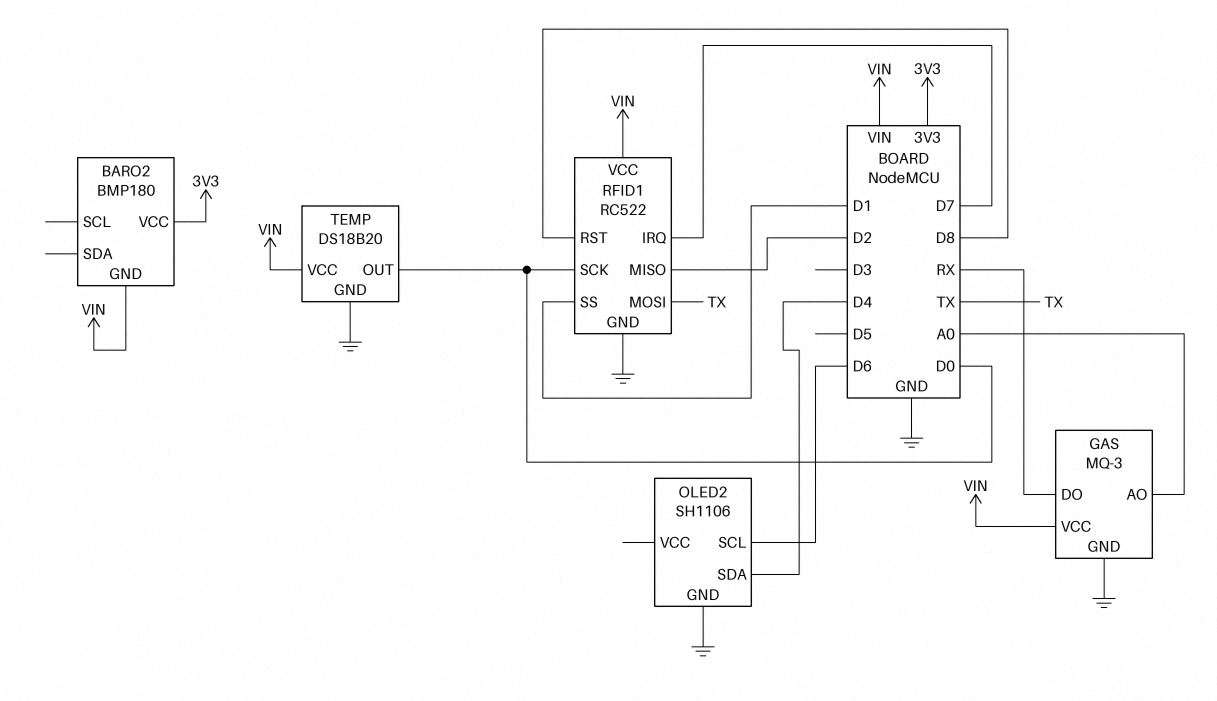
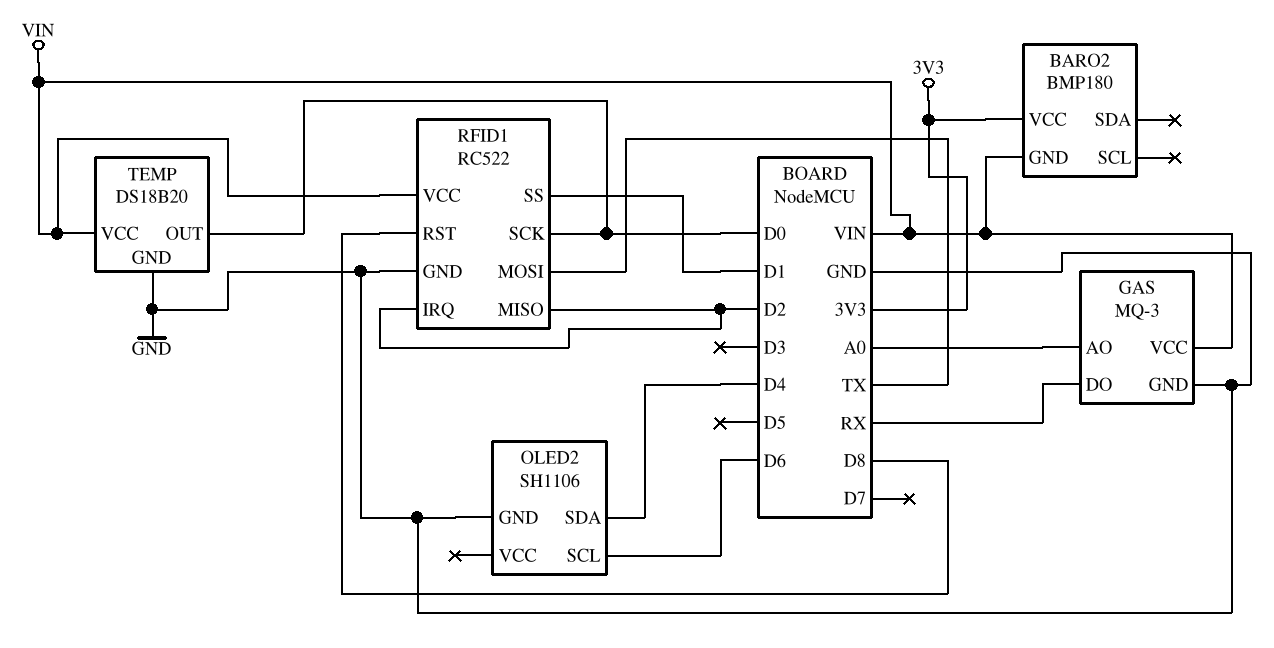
RFID1 pin IRQ: D7 -> D2

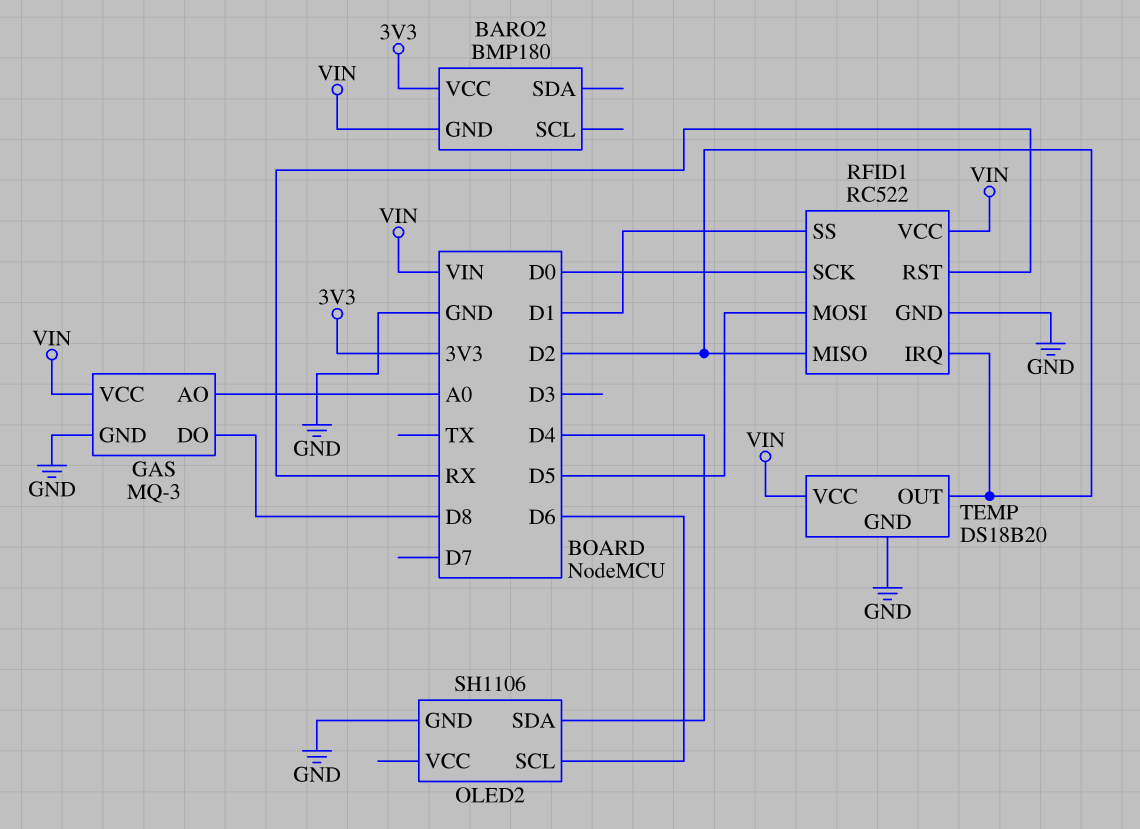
GAS pin DO: RX -> D8
RFID1 pin MOSI: TX -> D5
RFID1 pin RST: D8 -> RX
TEMP pin OUT: D0 -> D2

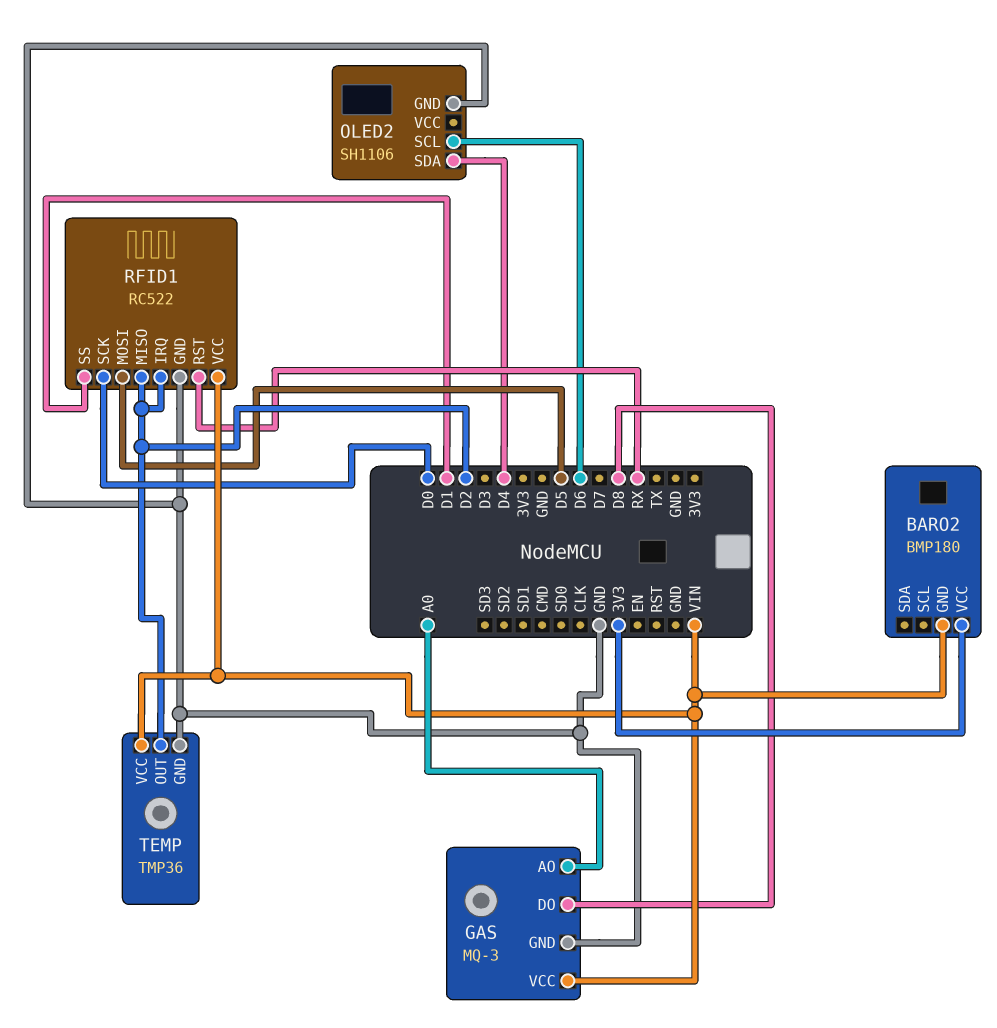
TEMP: DS18B20 -> TMP36

